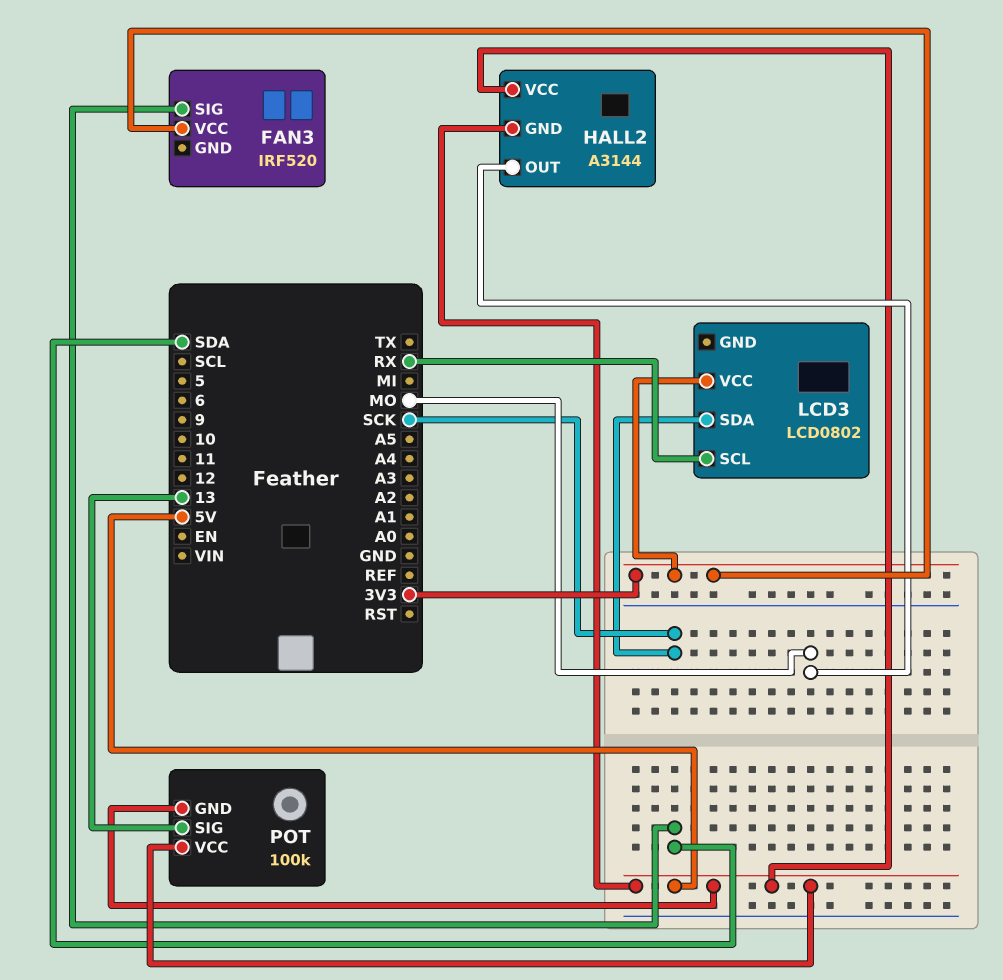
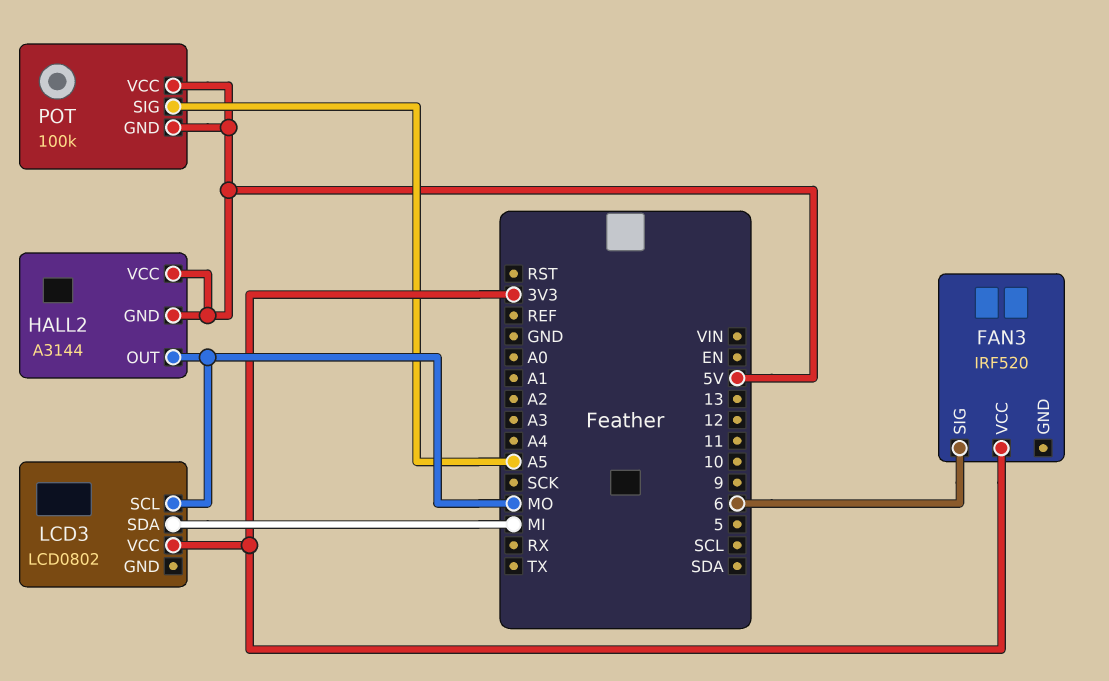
FAN3 pin SIG: SDA -> 6
LCD3 pin SCL: RX -> MO
LCD3 pin SDA: SCK -> MI
POT pin SIG: 13 -> A5

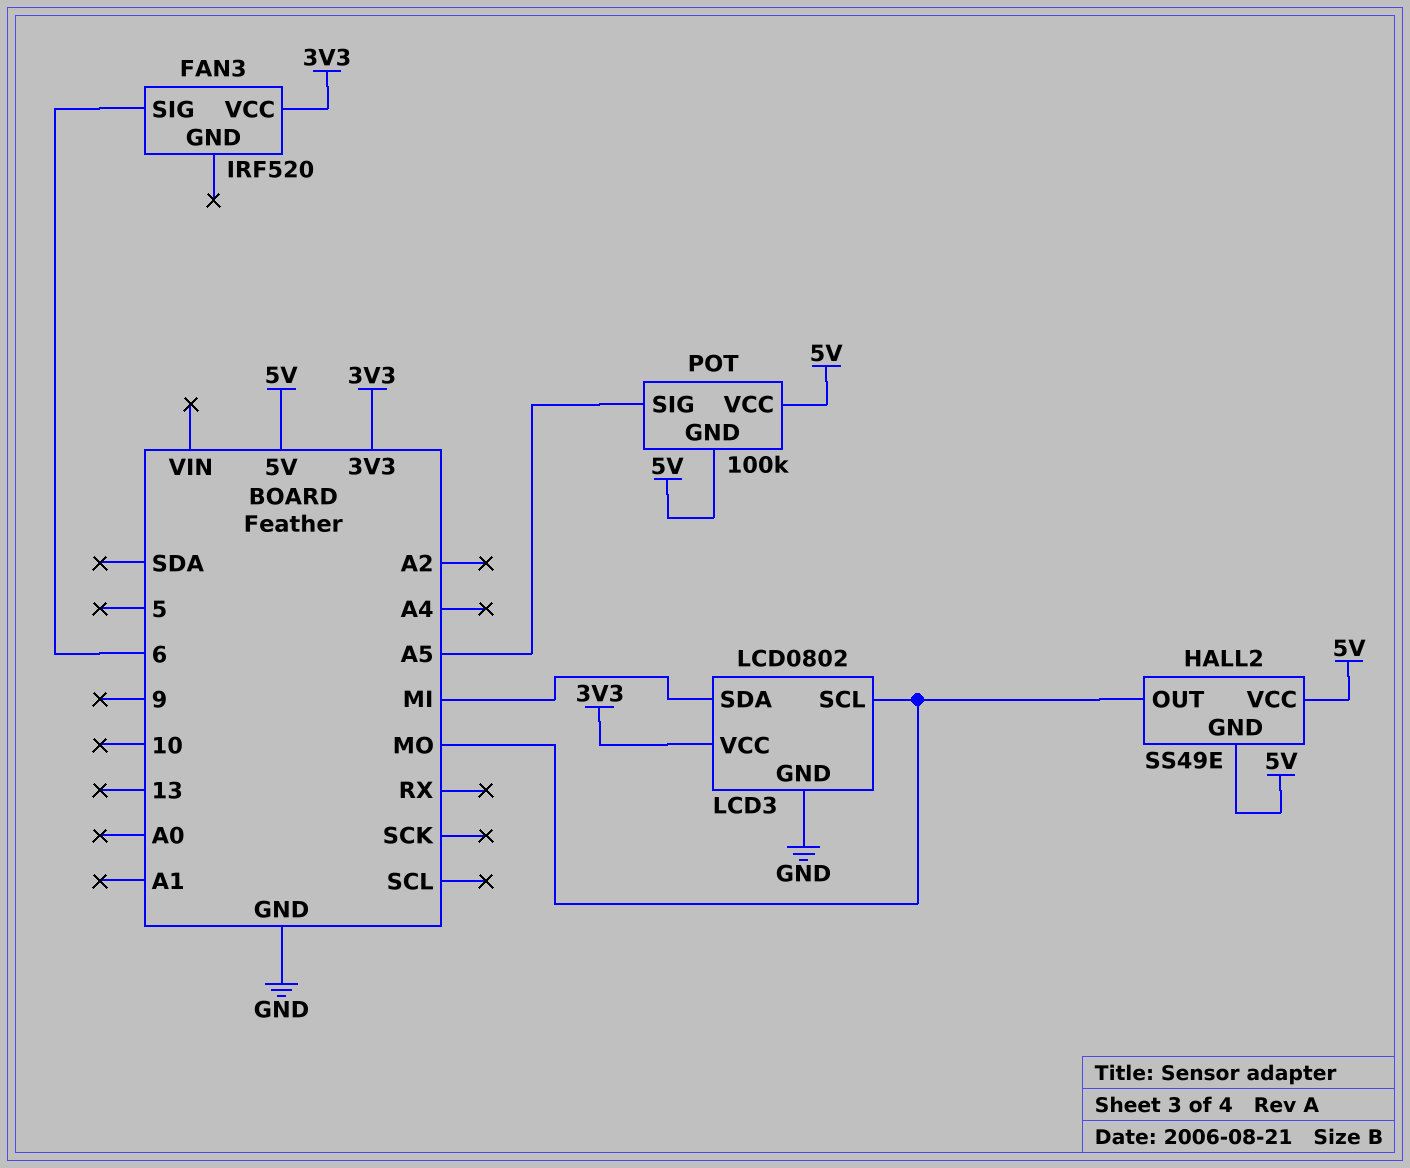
HALL2: A3144 -> SS49E
LCD3 pin GND: none -> GND

